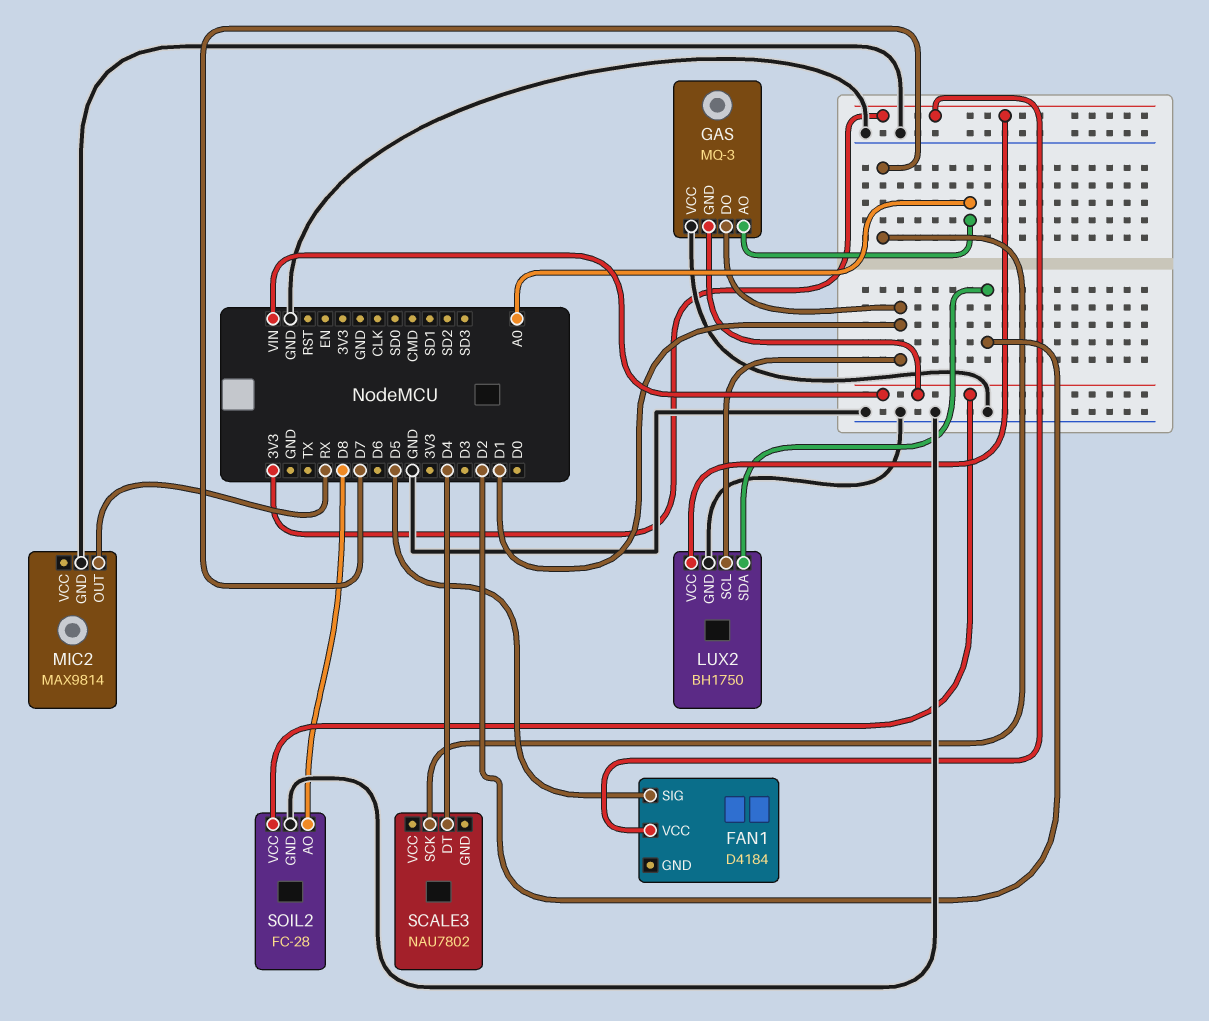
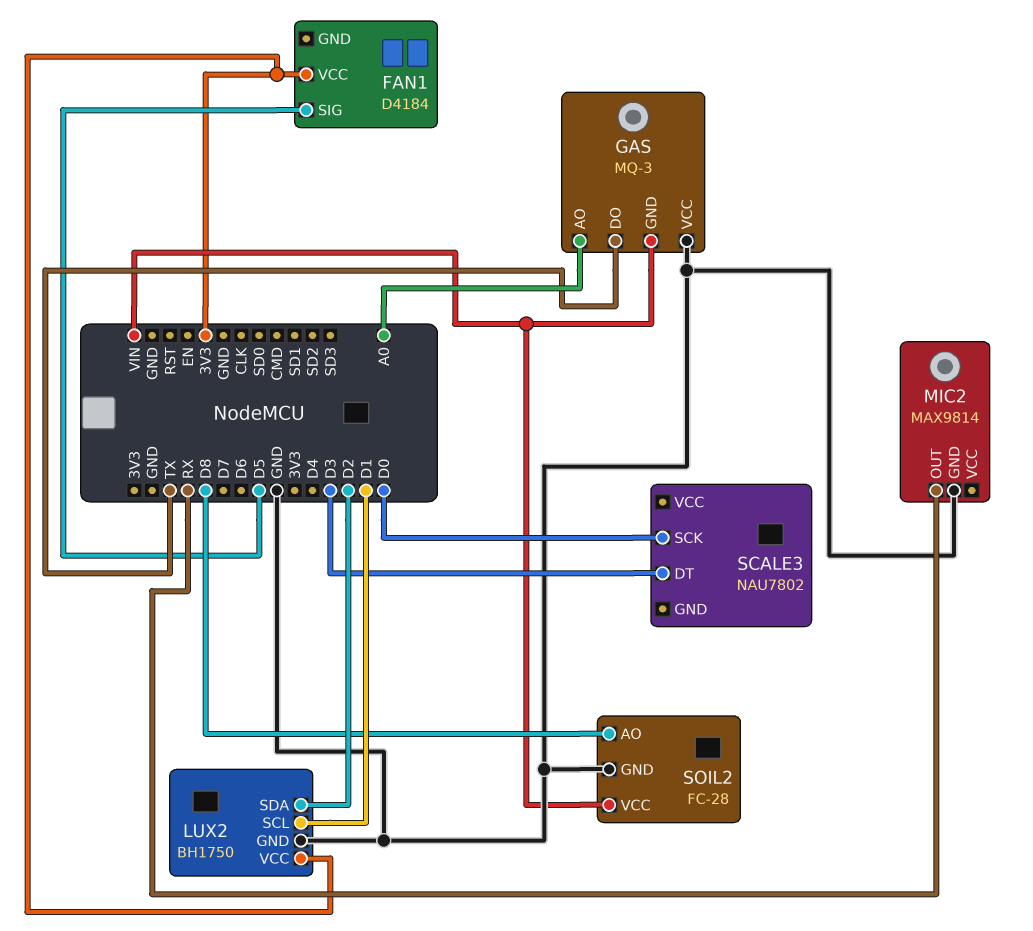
GAS pin DO: D1 -> TX
SCALE3 pin DT: D4 -> D3
SCALE3 pin SCK: D7 -> D0

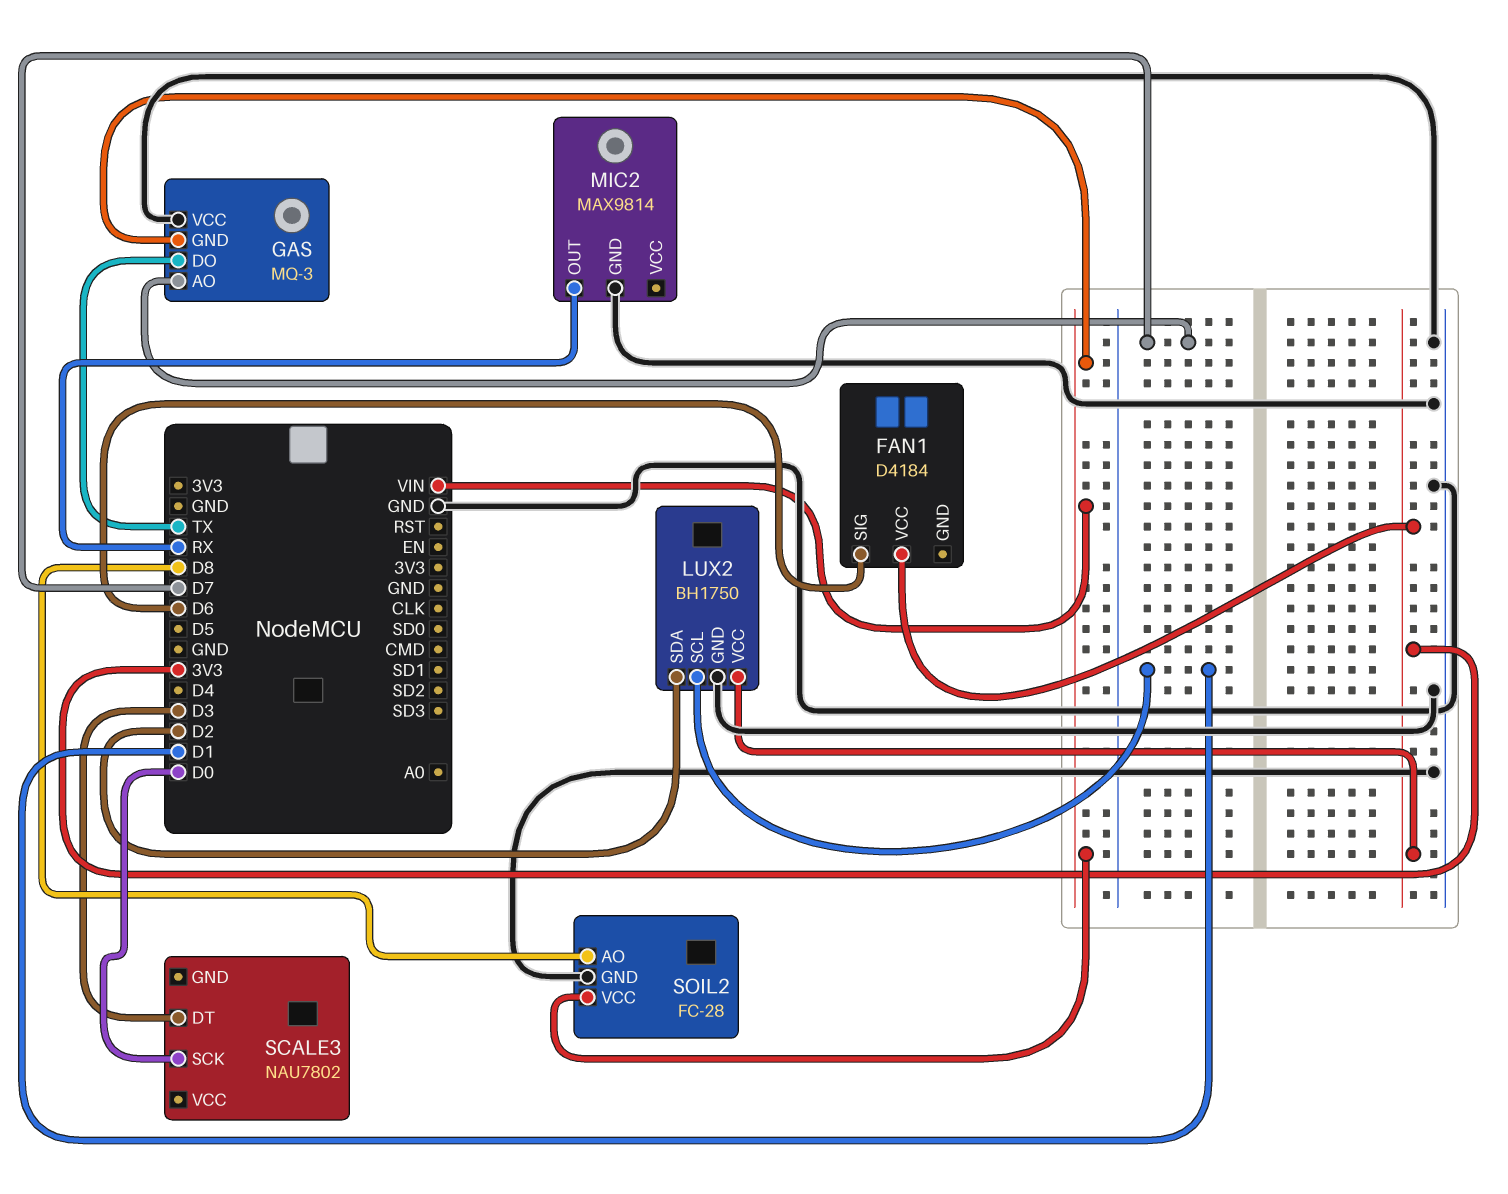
FAN1 pin SIG: D5 -> D6
GAS pin AO: A0 -> D7

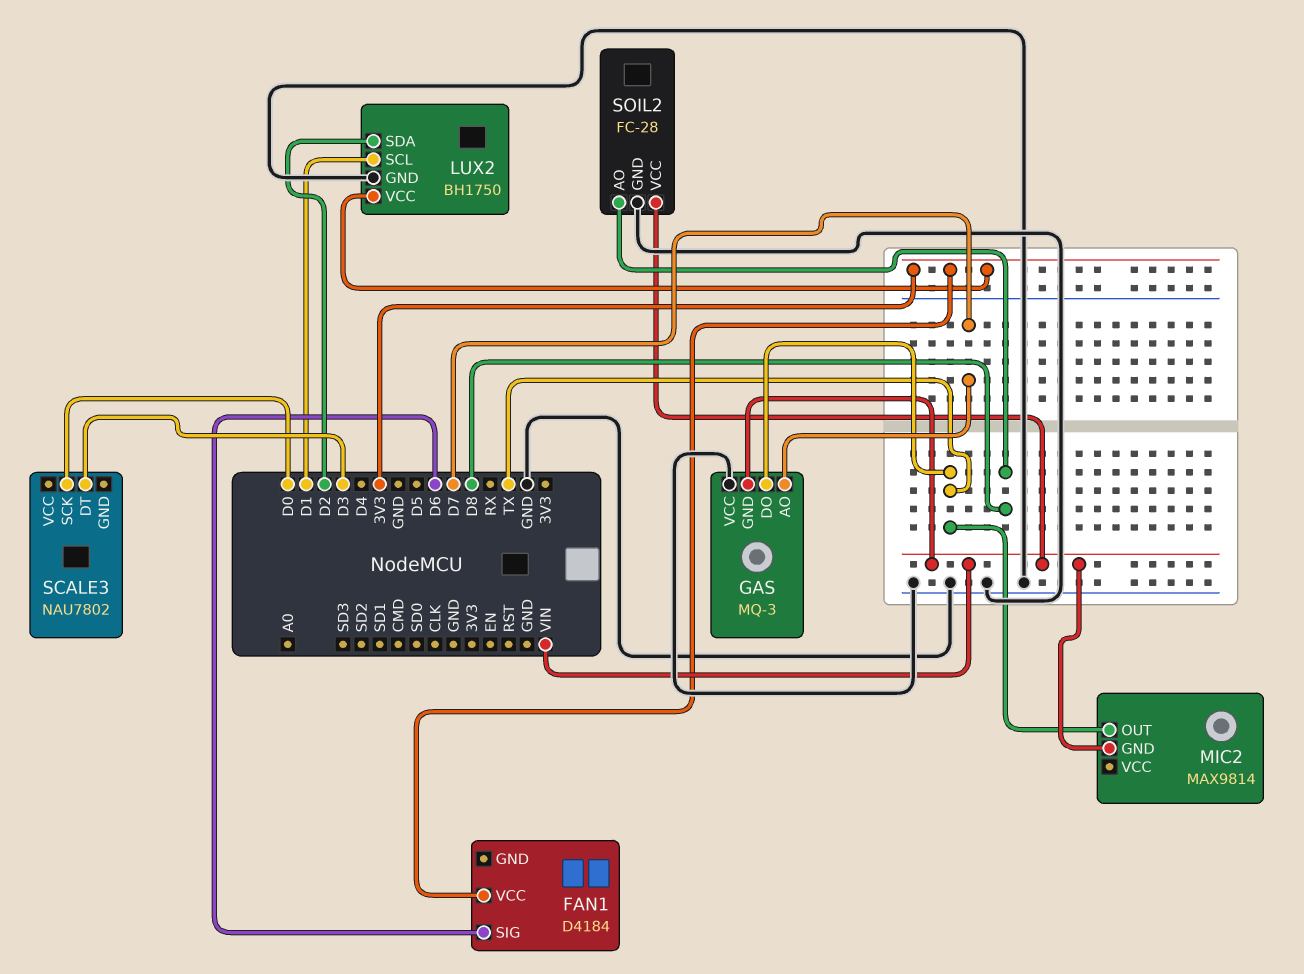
MIC2 pin GND: GND -> VIN
MIC2 pin OUT: RX -> TX

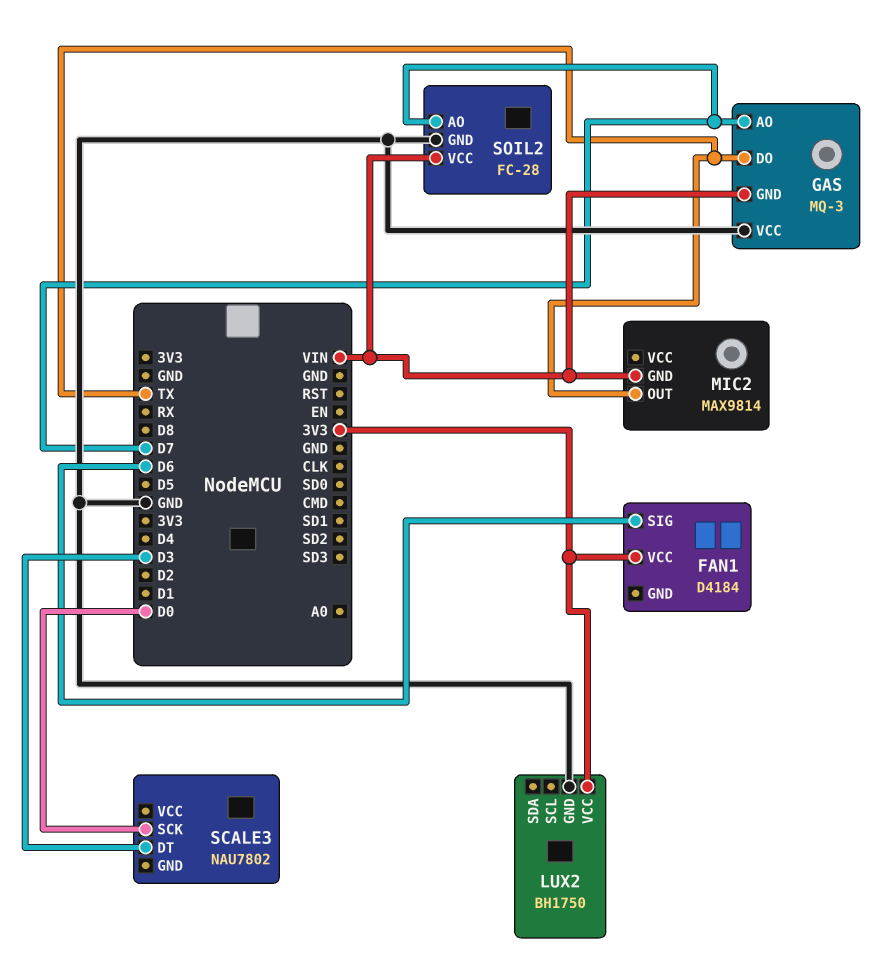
LUX2 pin SCL: D1 -> none
LUX2 pin SDA: D2 -> none
SOIL2 pin AO: D8 -> D7

